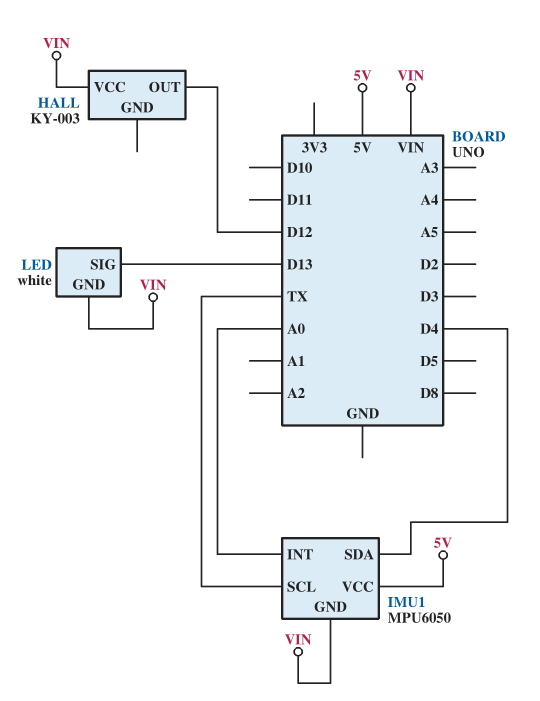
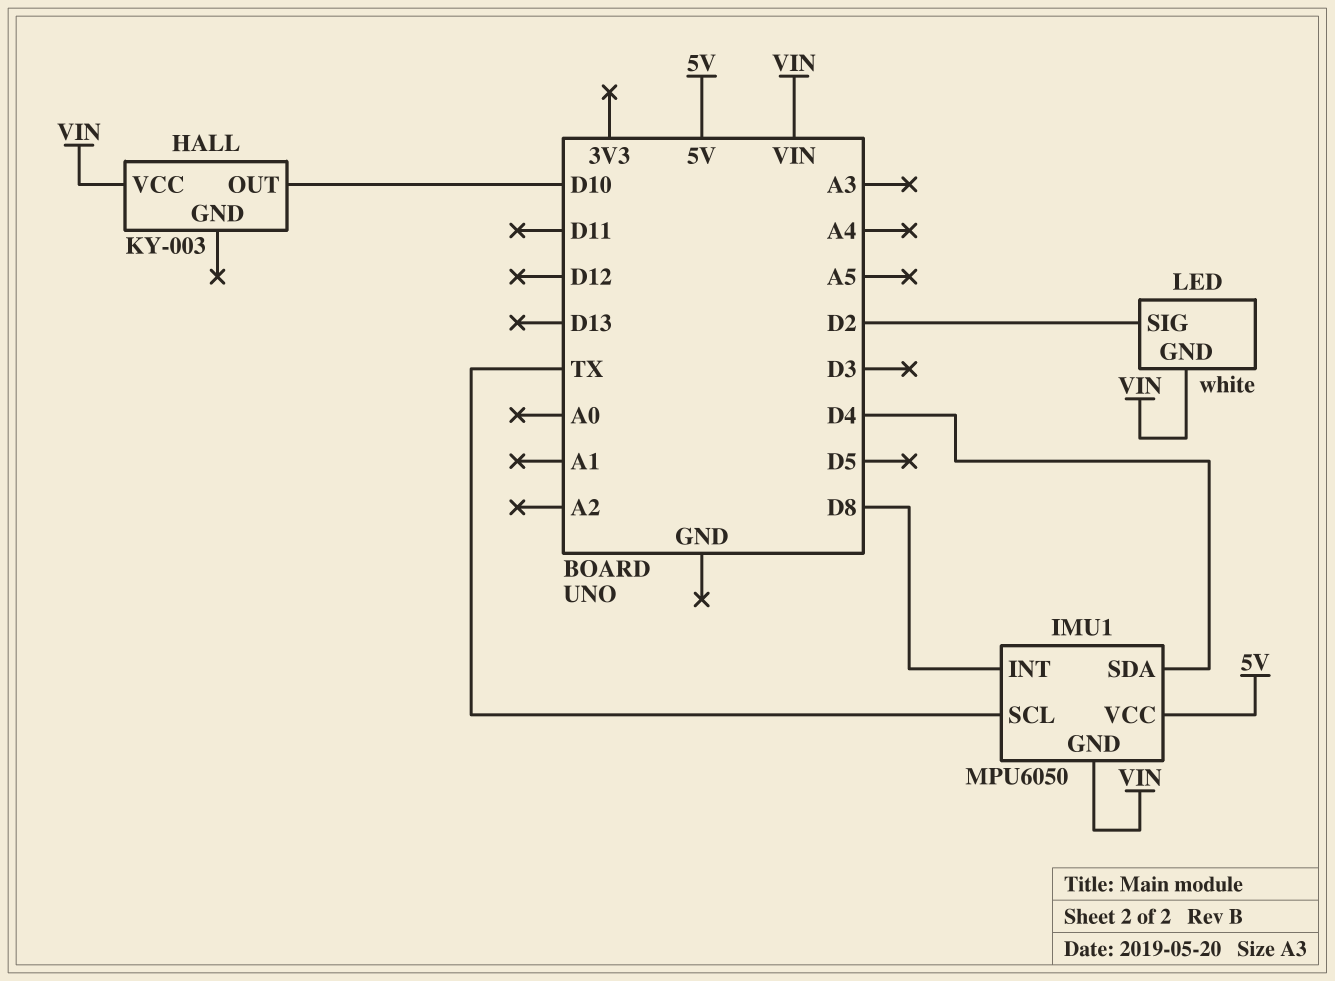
HALL pin OUT: D12 -> D10
IMU1 pin INT: A0 -> D8
LED pin SIG: D13 -> D2

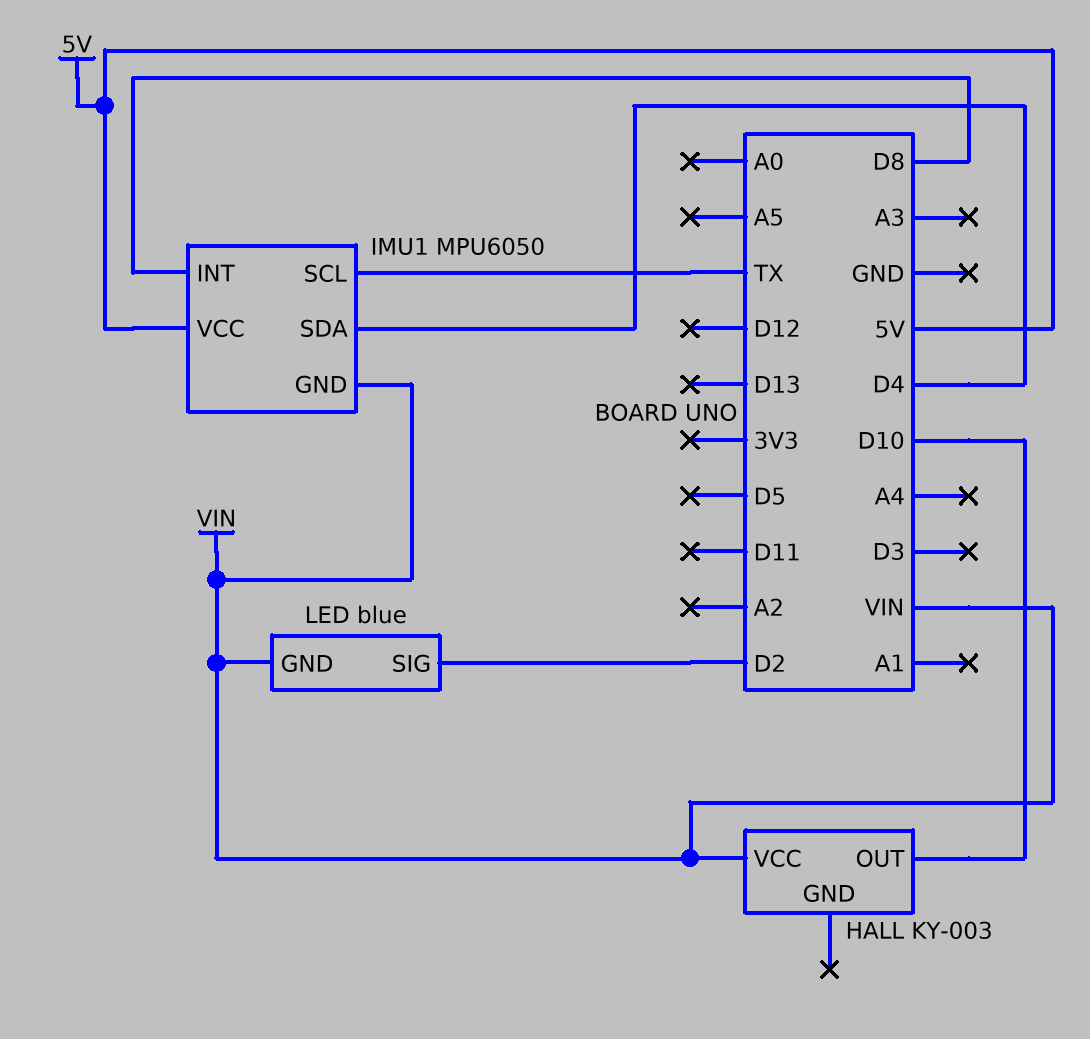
LED: white -> blue

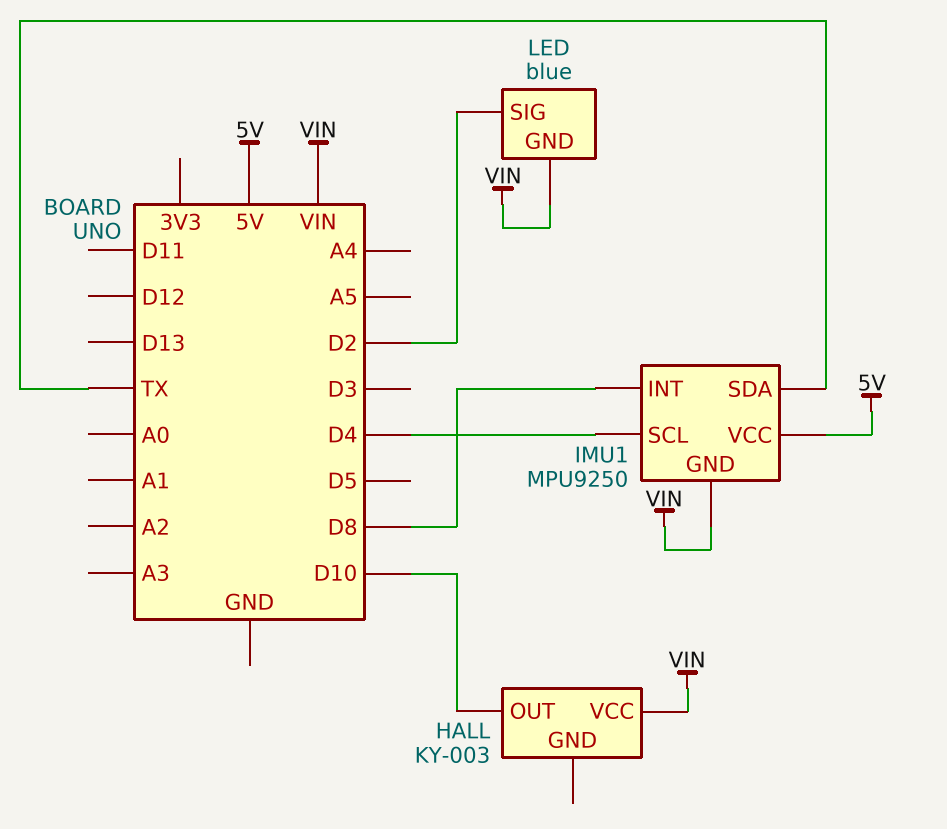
IMU1: MPU6050 -> MPU9250
IMU1 pin SCL: TX -> D4
IMU1 pin SDA: D4 -> TX

